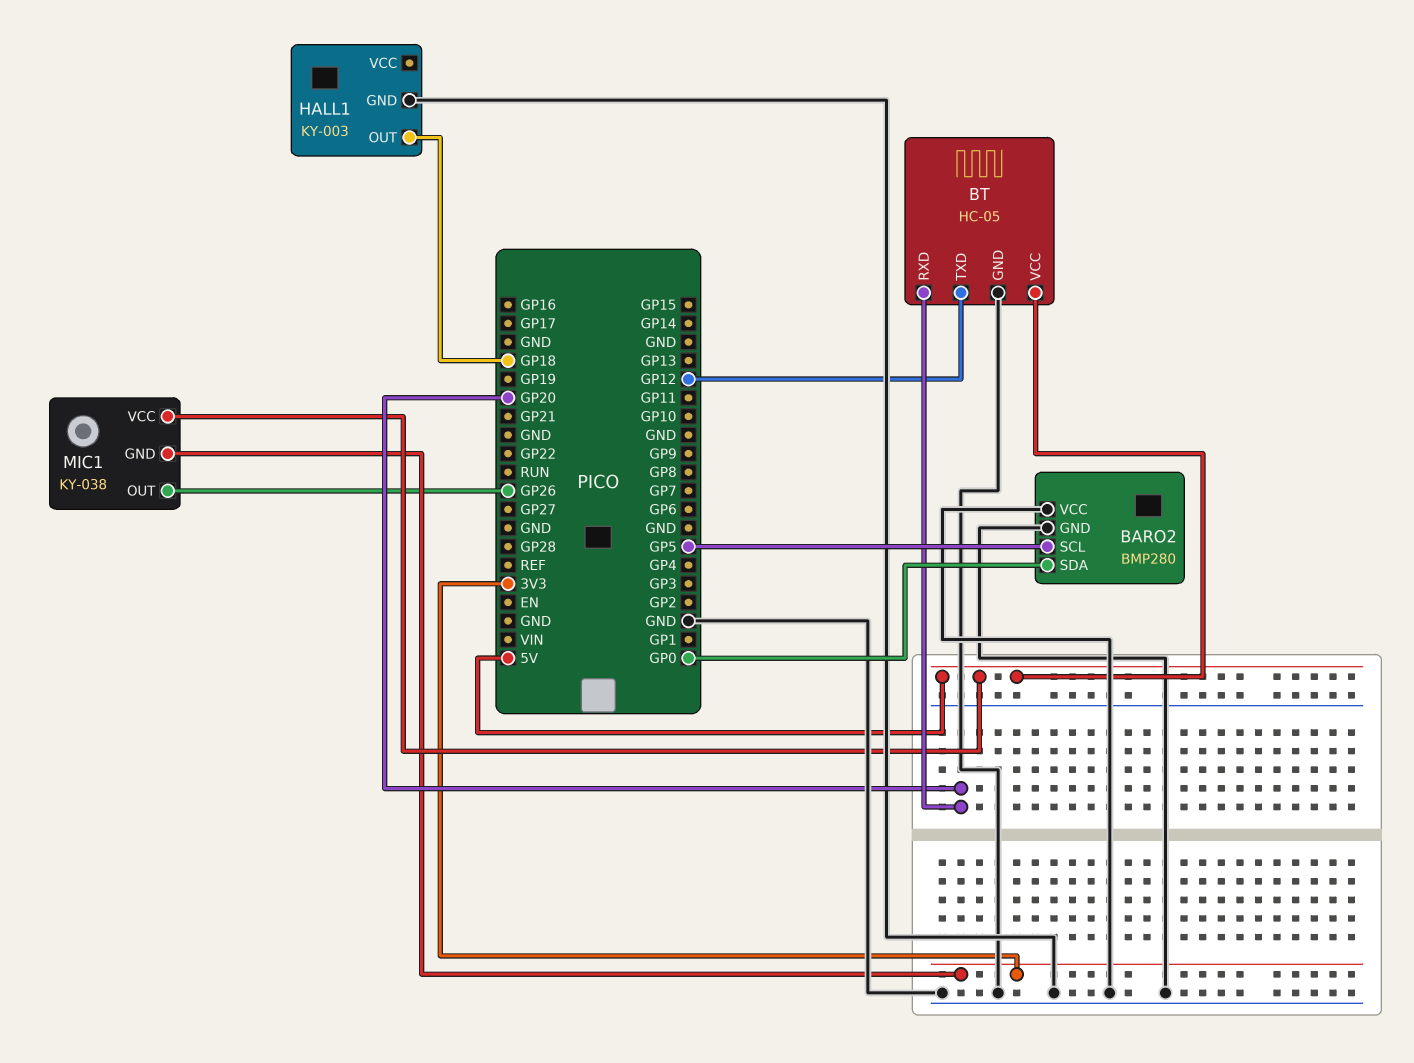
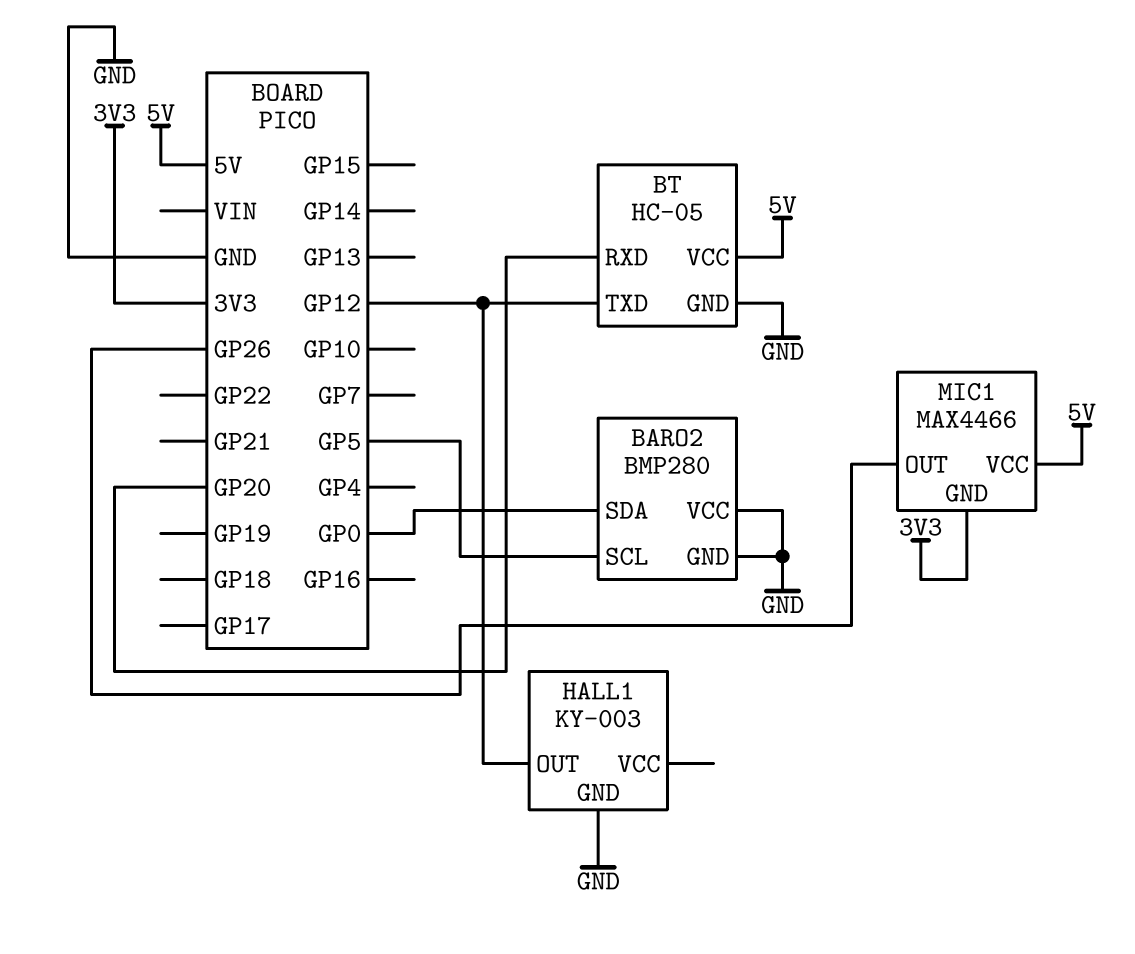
HALL1 pin OUT: GP18 -> GP12
MIC1: KY-038 -> MAX4466

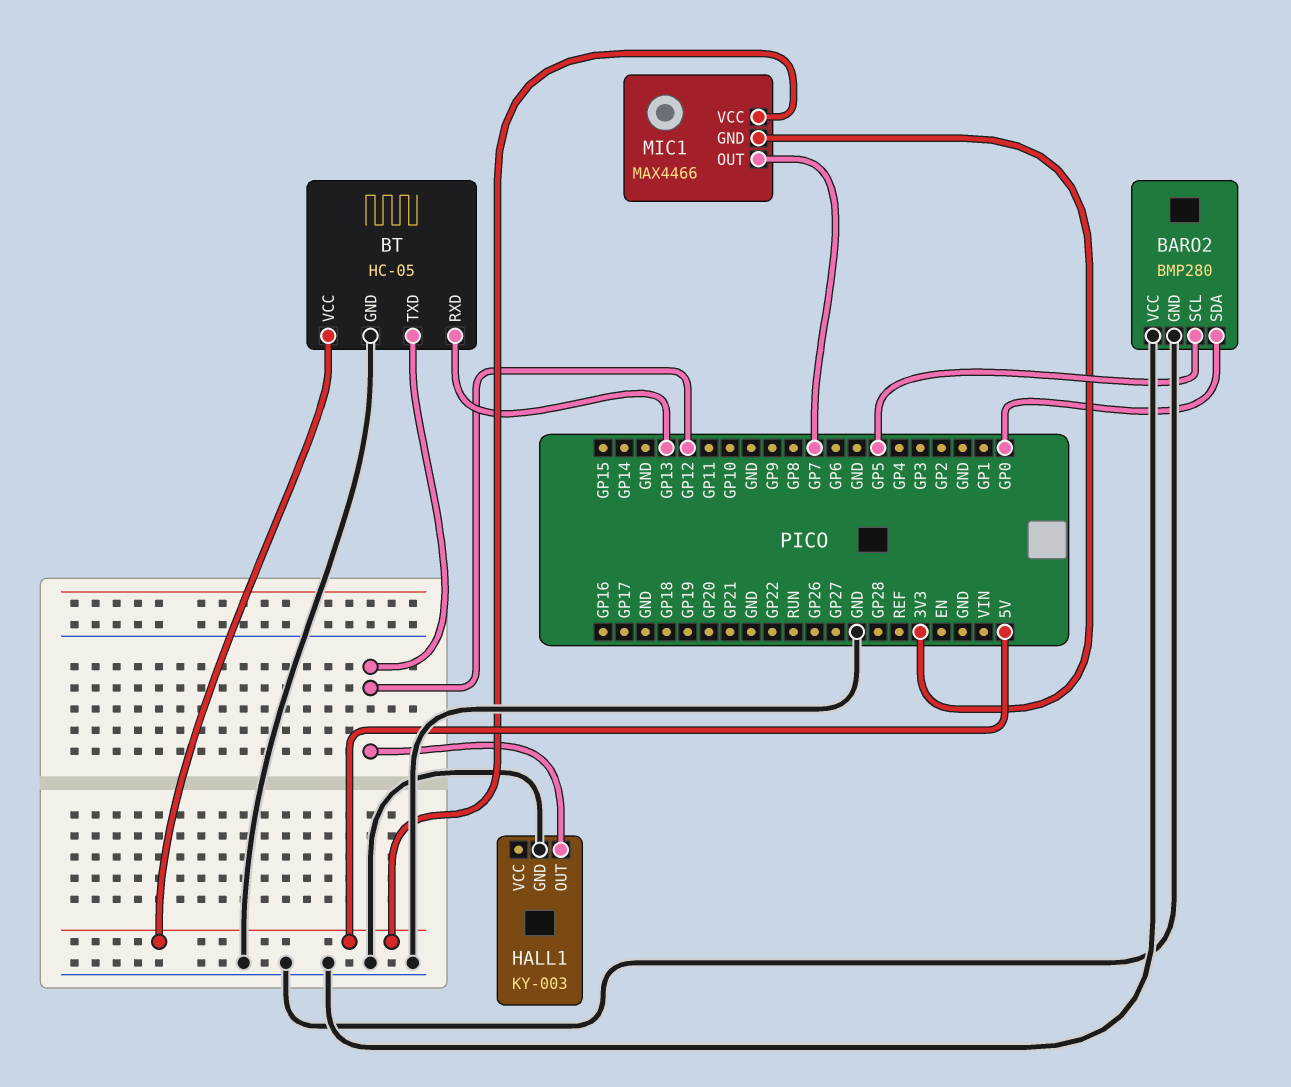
BT pin RXD: GP20 -> GP13
MIC1 pin OUT: GP26 -> GP7

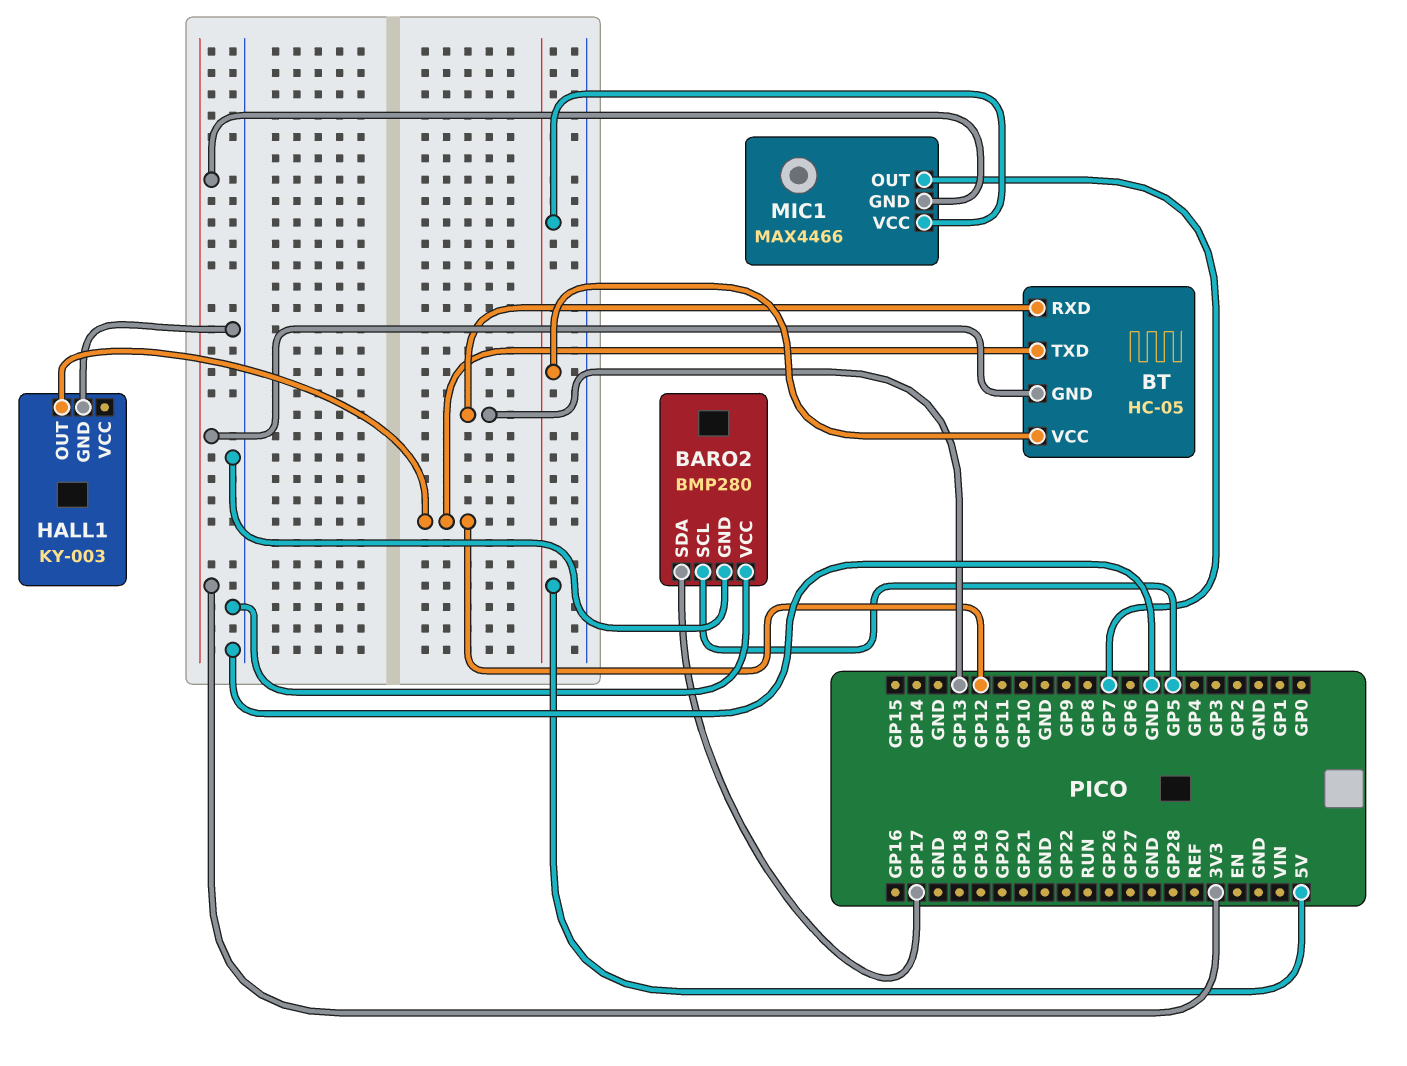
BARO2 pin SDA: GP0 -> GP17
BT pin GND: GND -> 3V3

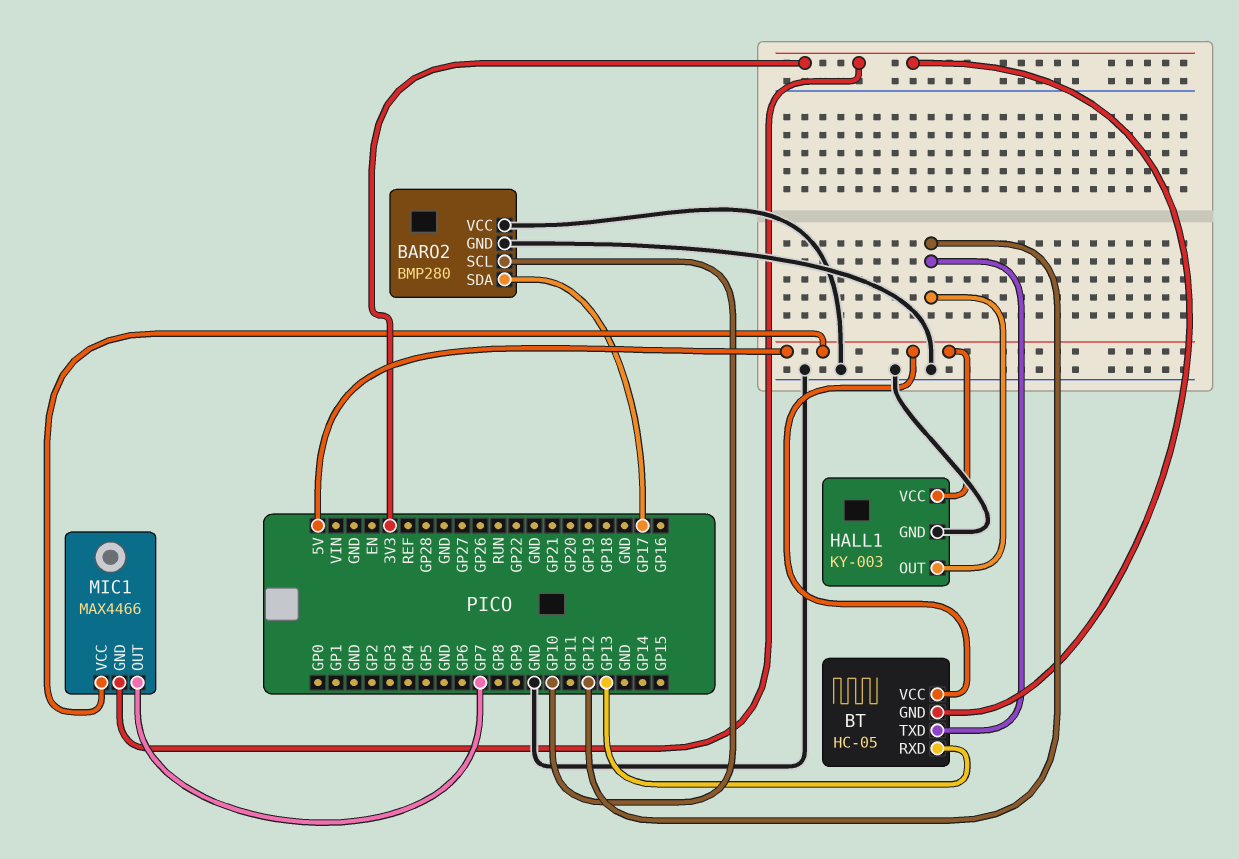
BARO2 pin SCL: GP5 -> GP10
HALL1 pin VCC: none -> 5V

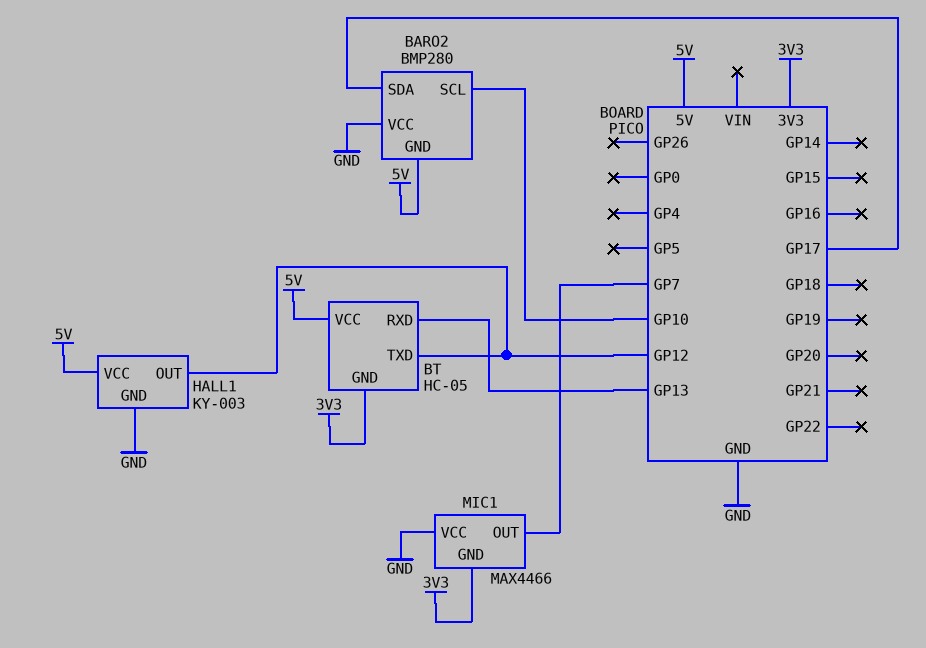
BARO2 pin GND: GND -> 5V
MIC1 pin VCC: 5V -> GND

